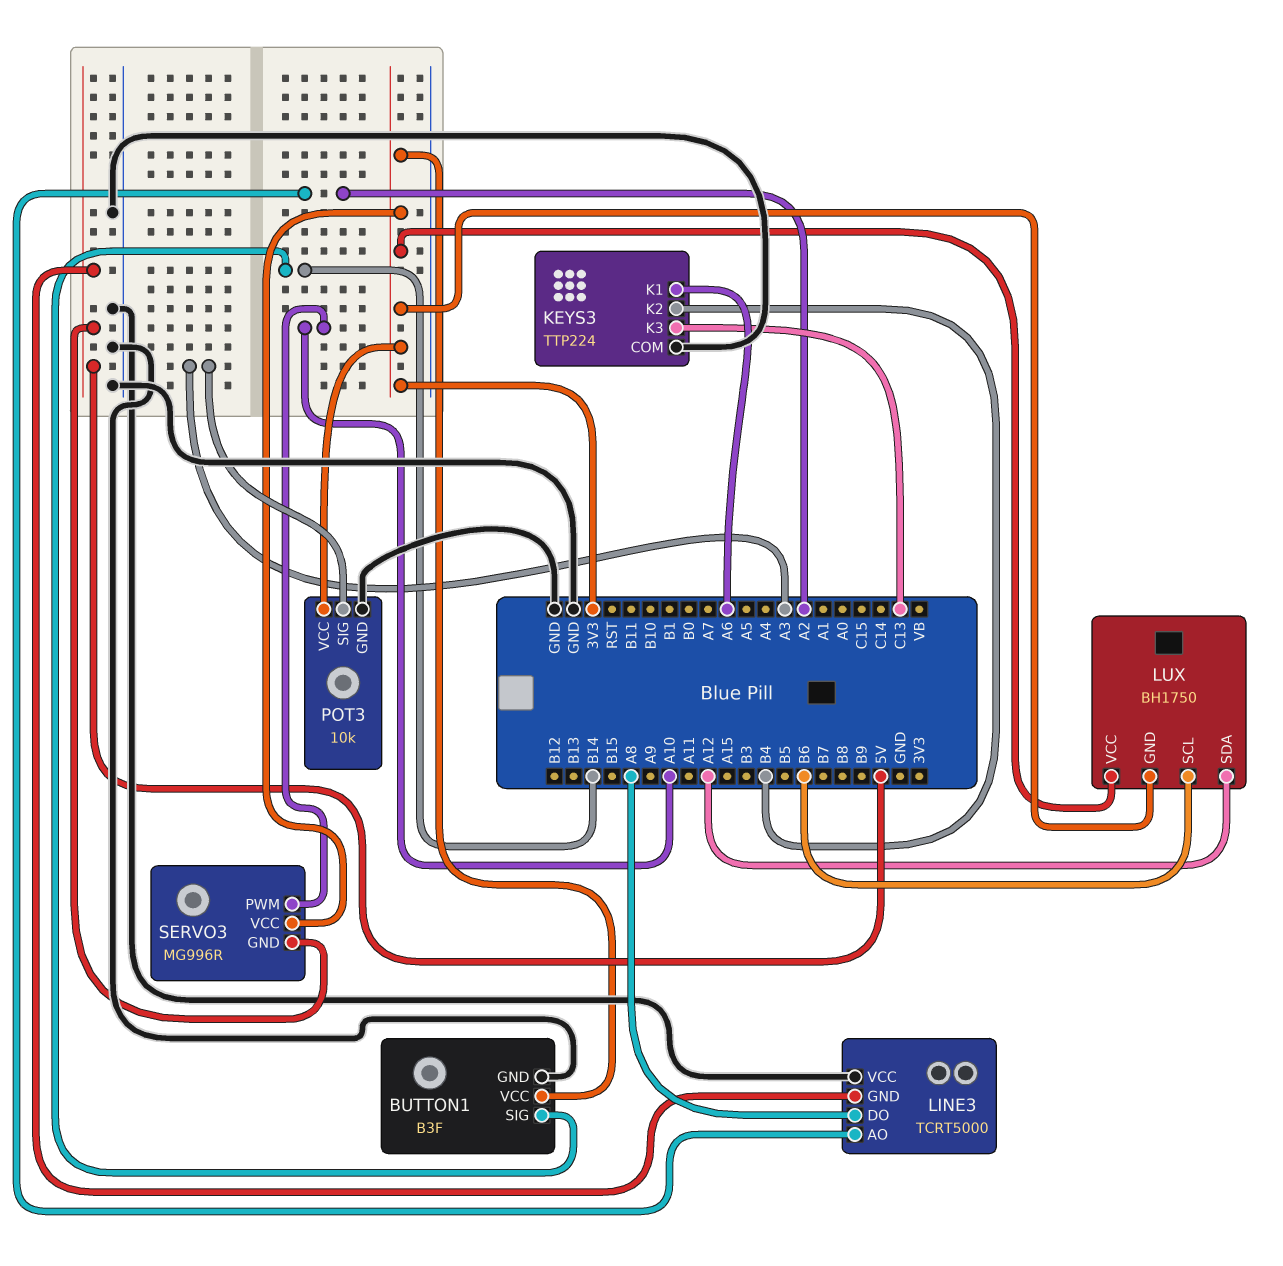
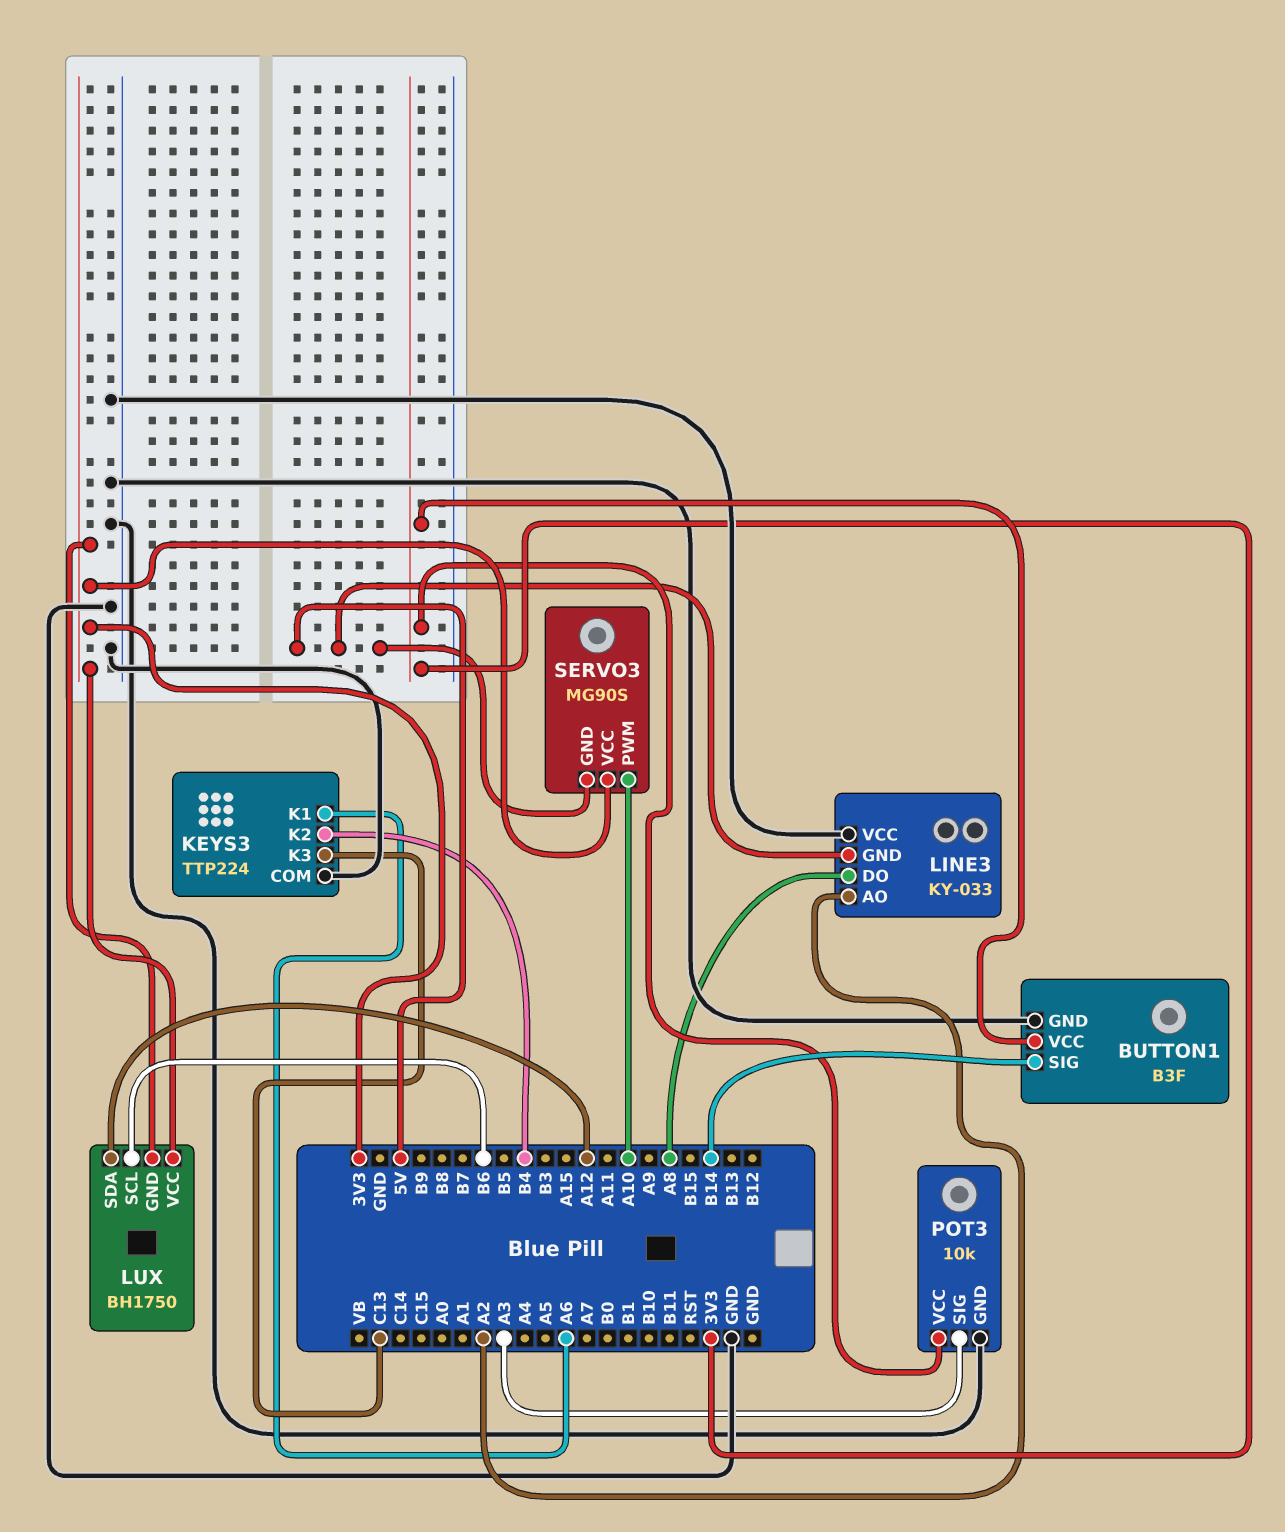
LINE3: TCRT5000 -> KY-033
SERVO3: MG996R -> MG90S

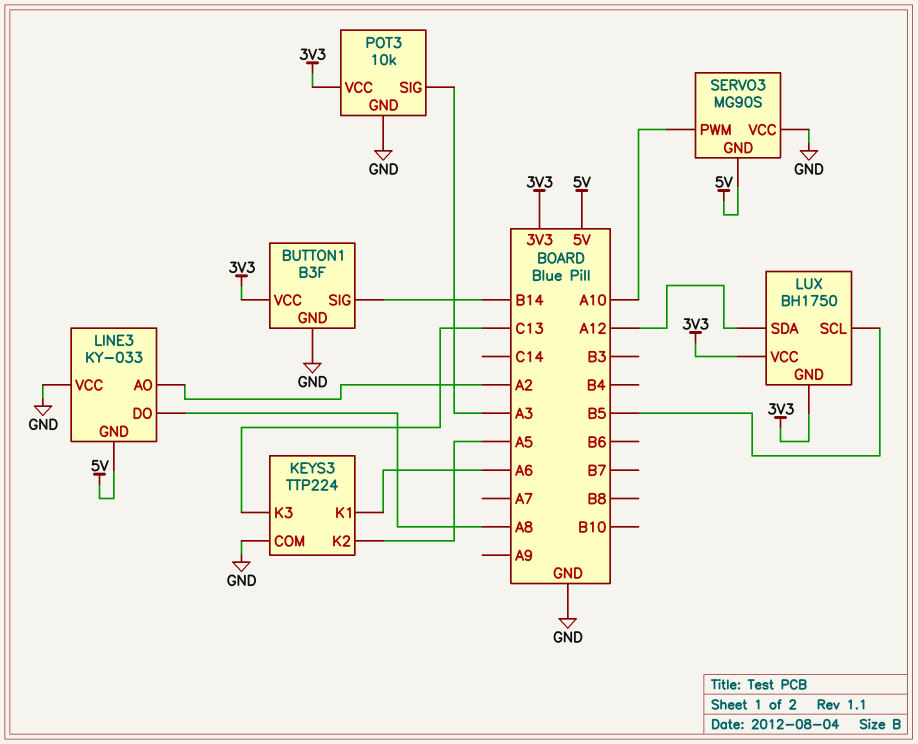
KEYS3 pin K2: B4 -> A5
LUX pin SCL: B6 -> B5
SERVO3 pin VCC: 3V3 -> GND

